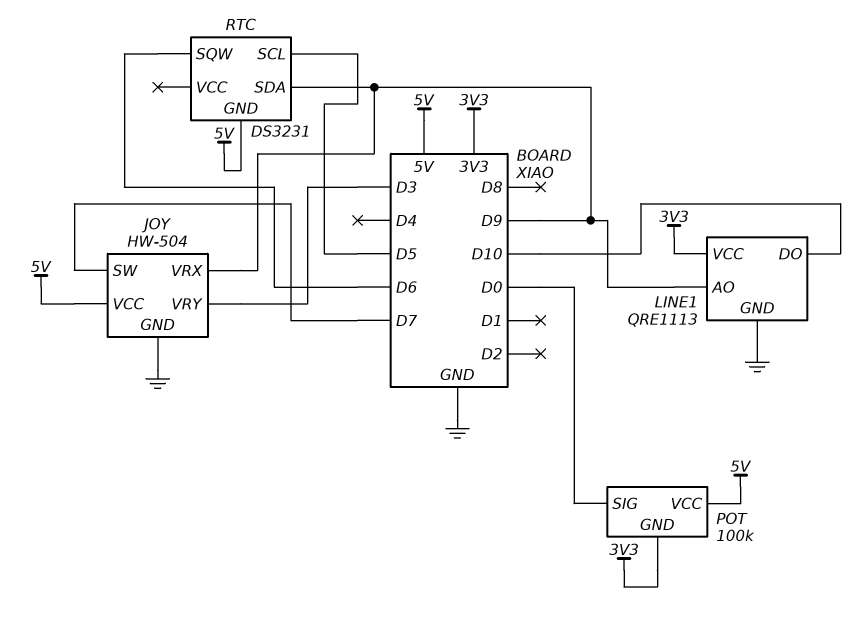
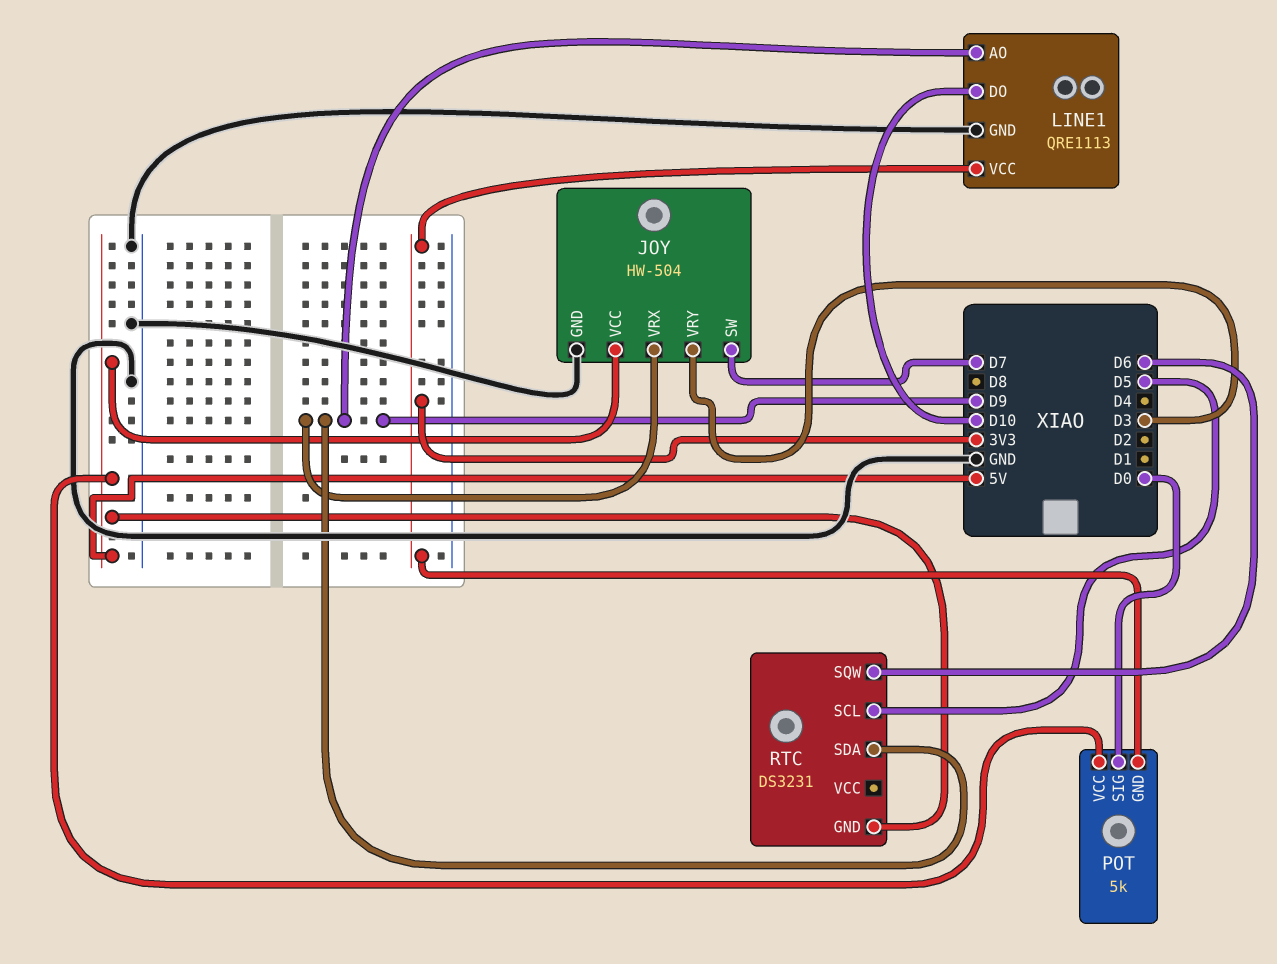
POT: 100k -> 5k

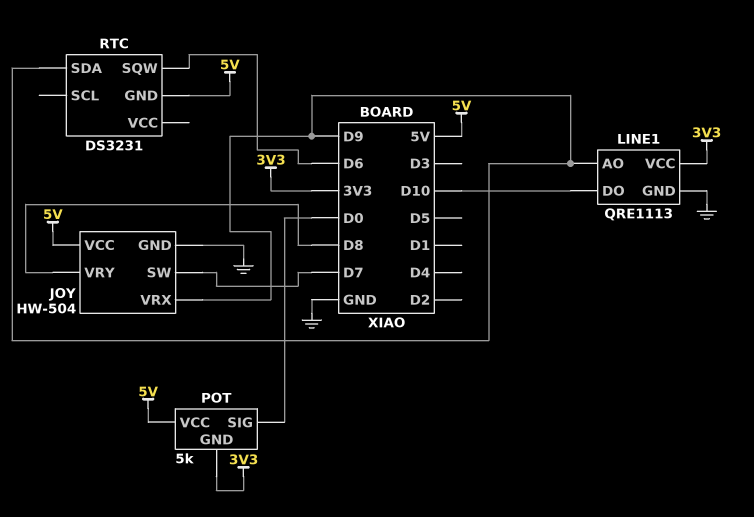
JOY pin VRY: D3 -> D8
RTC pin SCL: D5 -> none

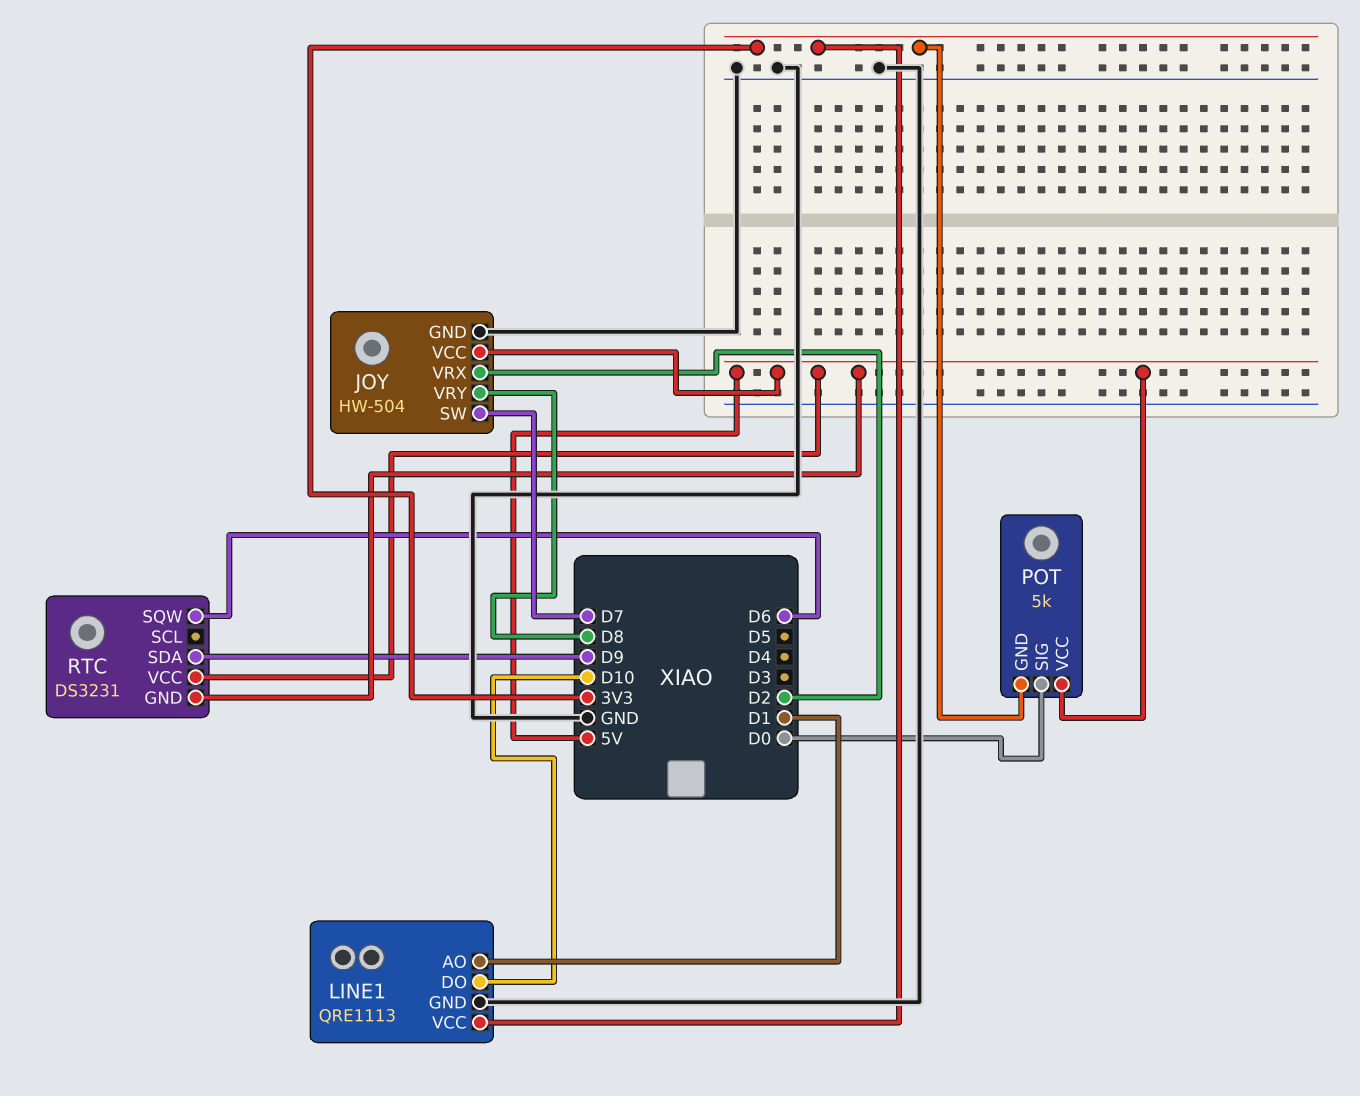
JOY pin VRX: D9 -> D2
LINE1 pin AO: D9 -> D1
RTC pin VCC: none -> 5V

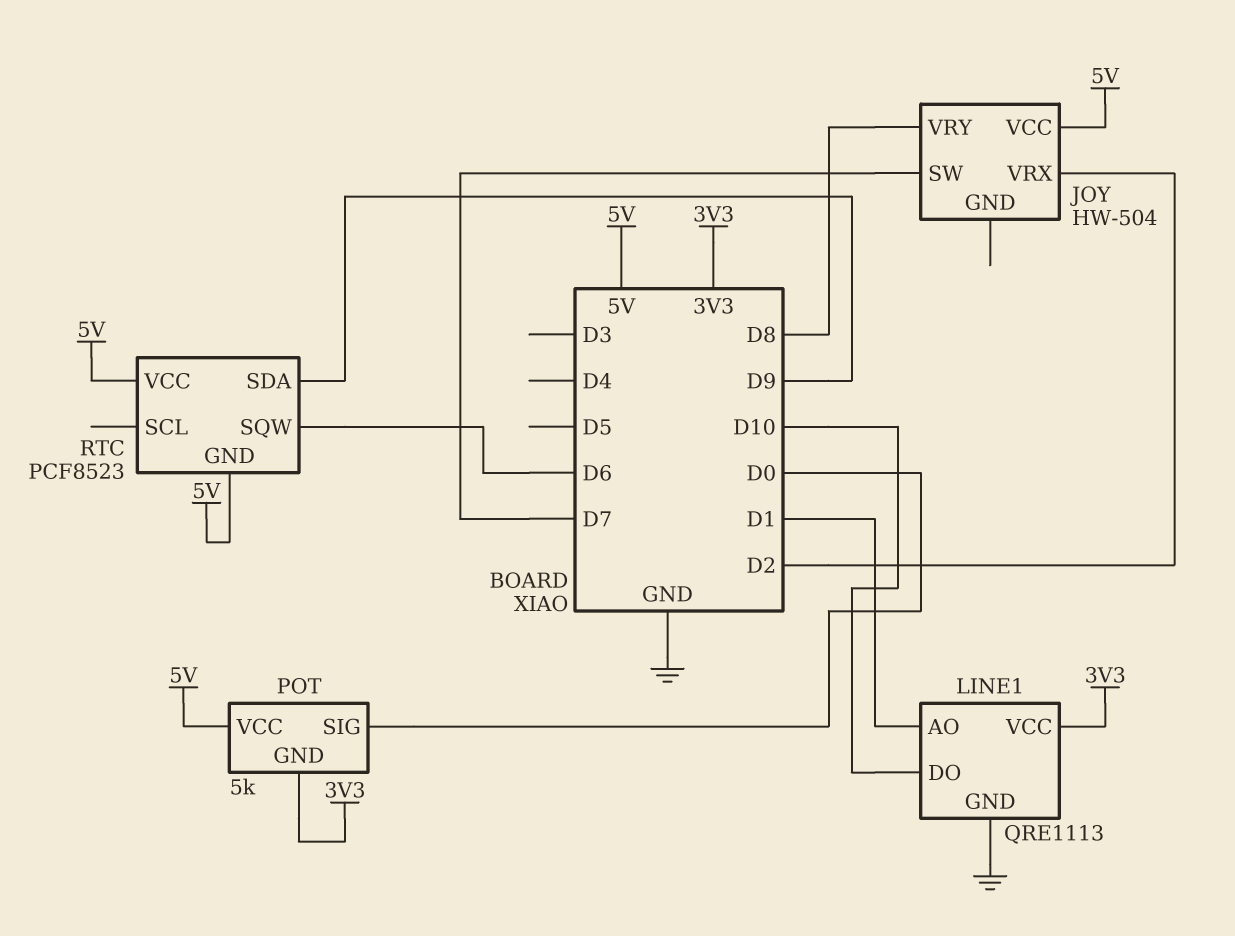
JOY pin GND: GND -> none
RTC: DS3231 -> PCF8523

